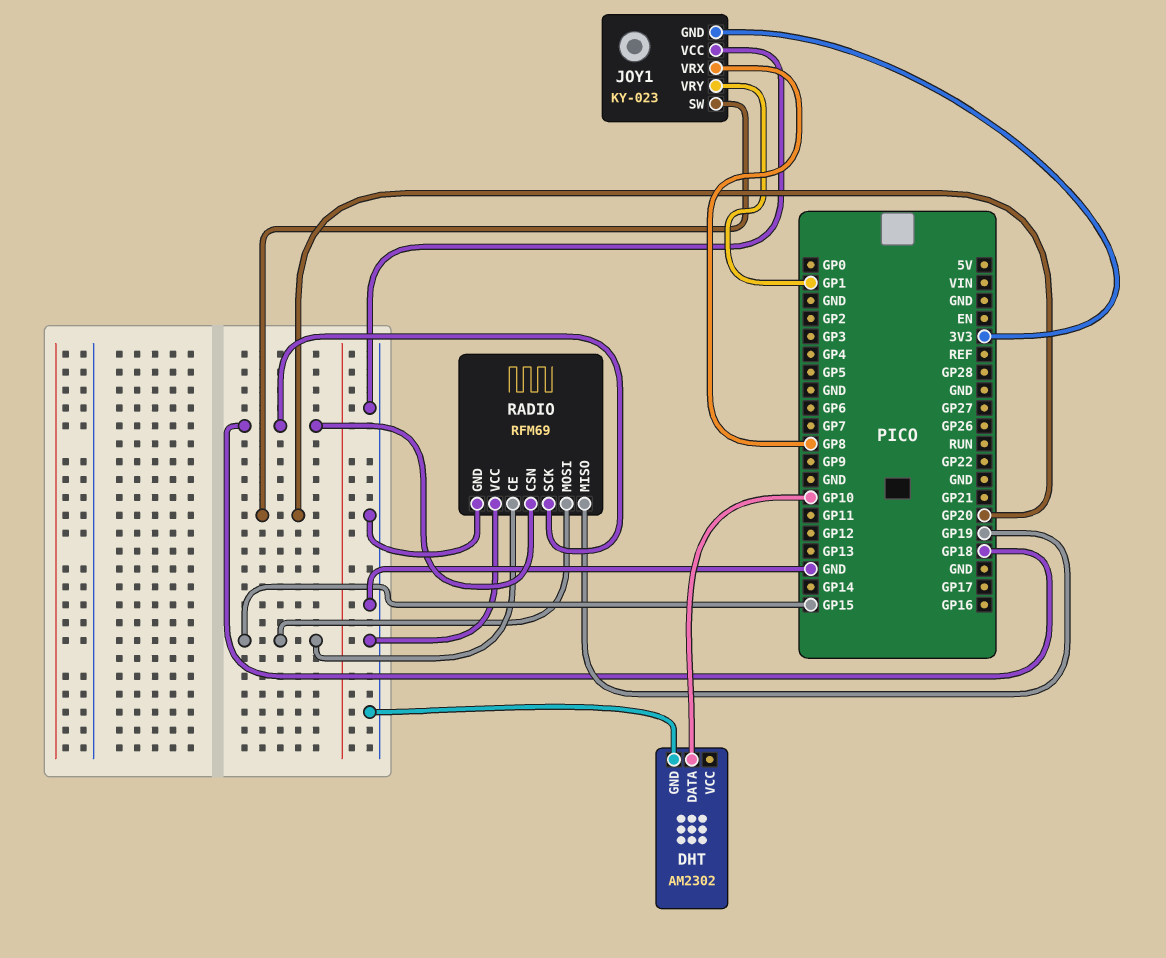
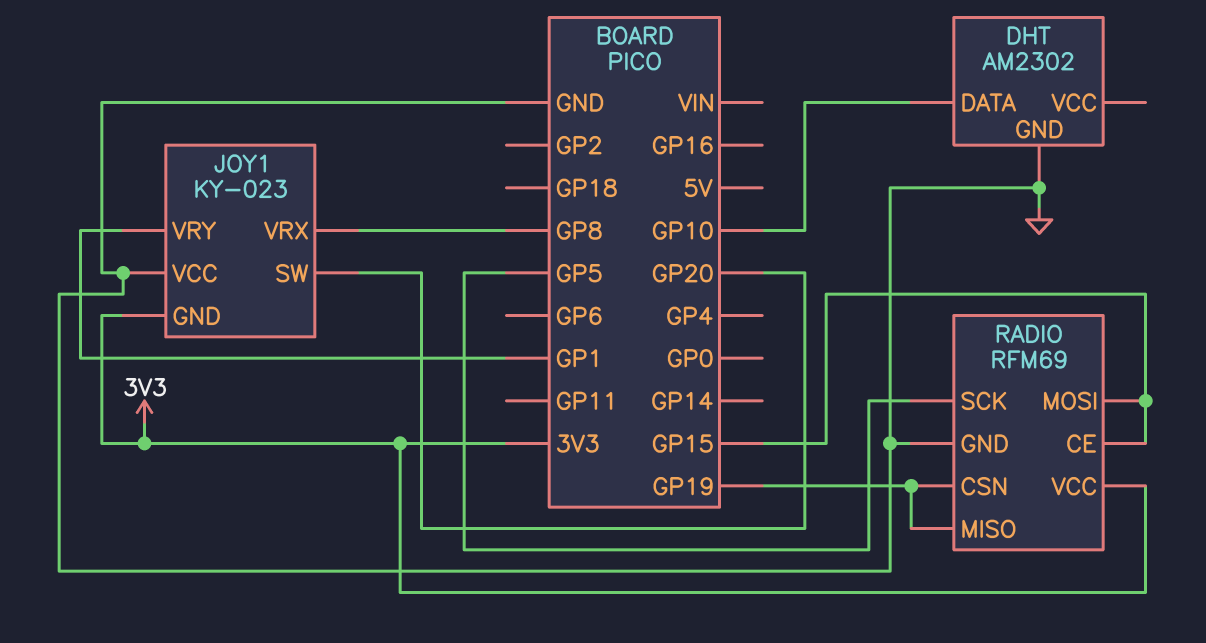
RADIO pin CSN: GP18 -> GP19
RADIO pin SCK: GP18 -> GP5
RADIO pin VCC: GND -> 3V3

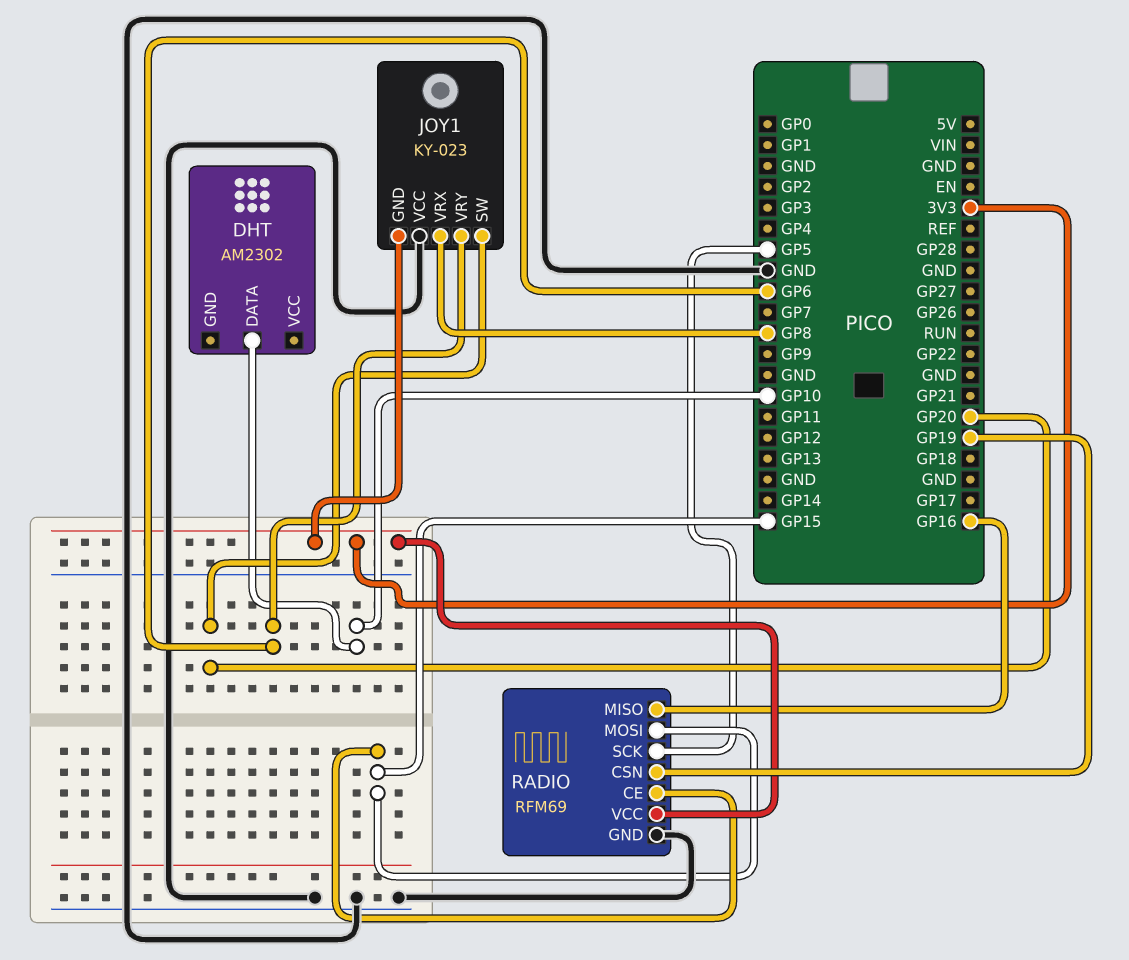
DHT pin GND: GND -> none
JOY1 pin VRY: GP1 -> GP6
RADIO pin MISO: GP19 -> GP16

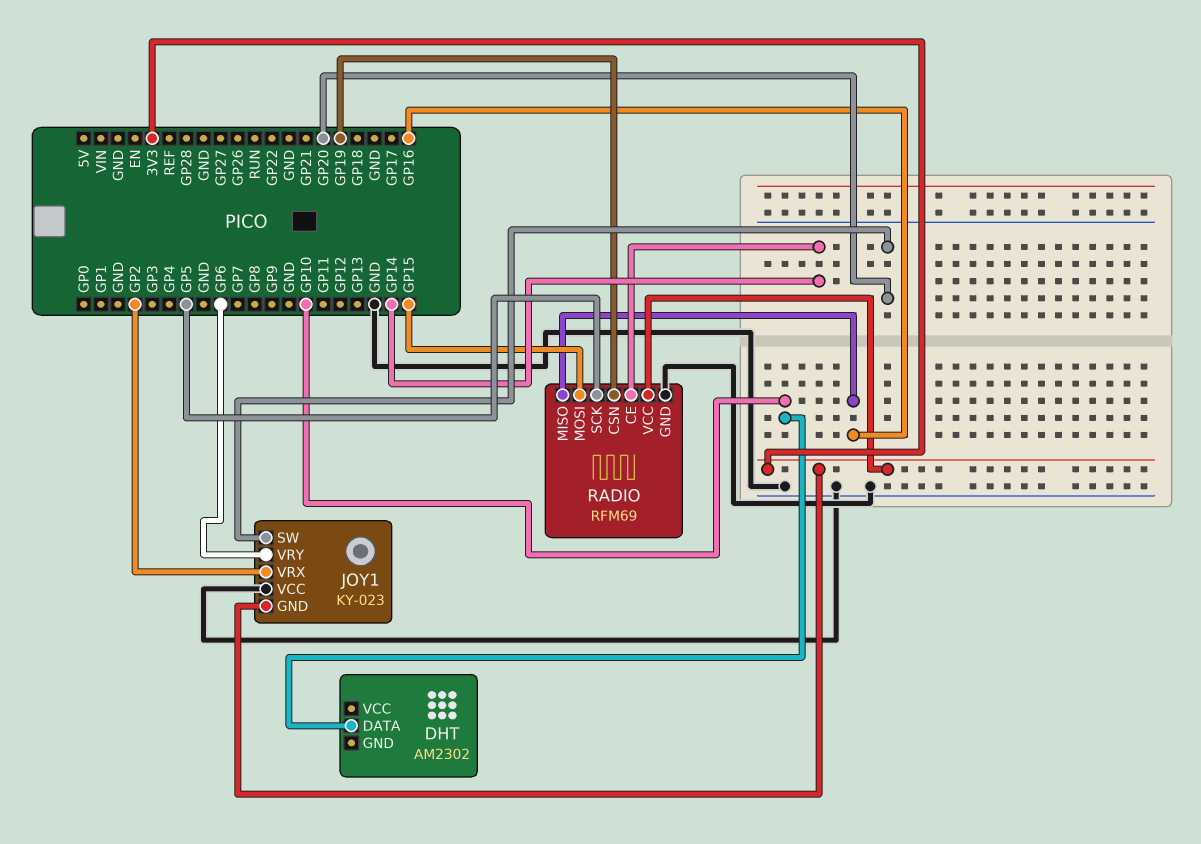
JOY1 pin VRX: GP8 -> GP2
RADIO pin CE: GP15 -> GP14

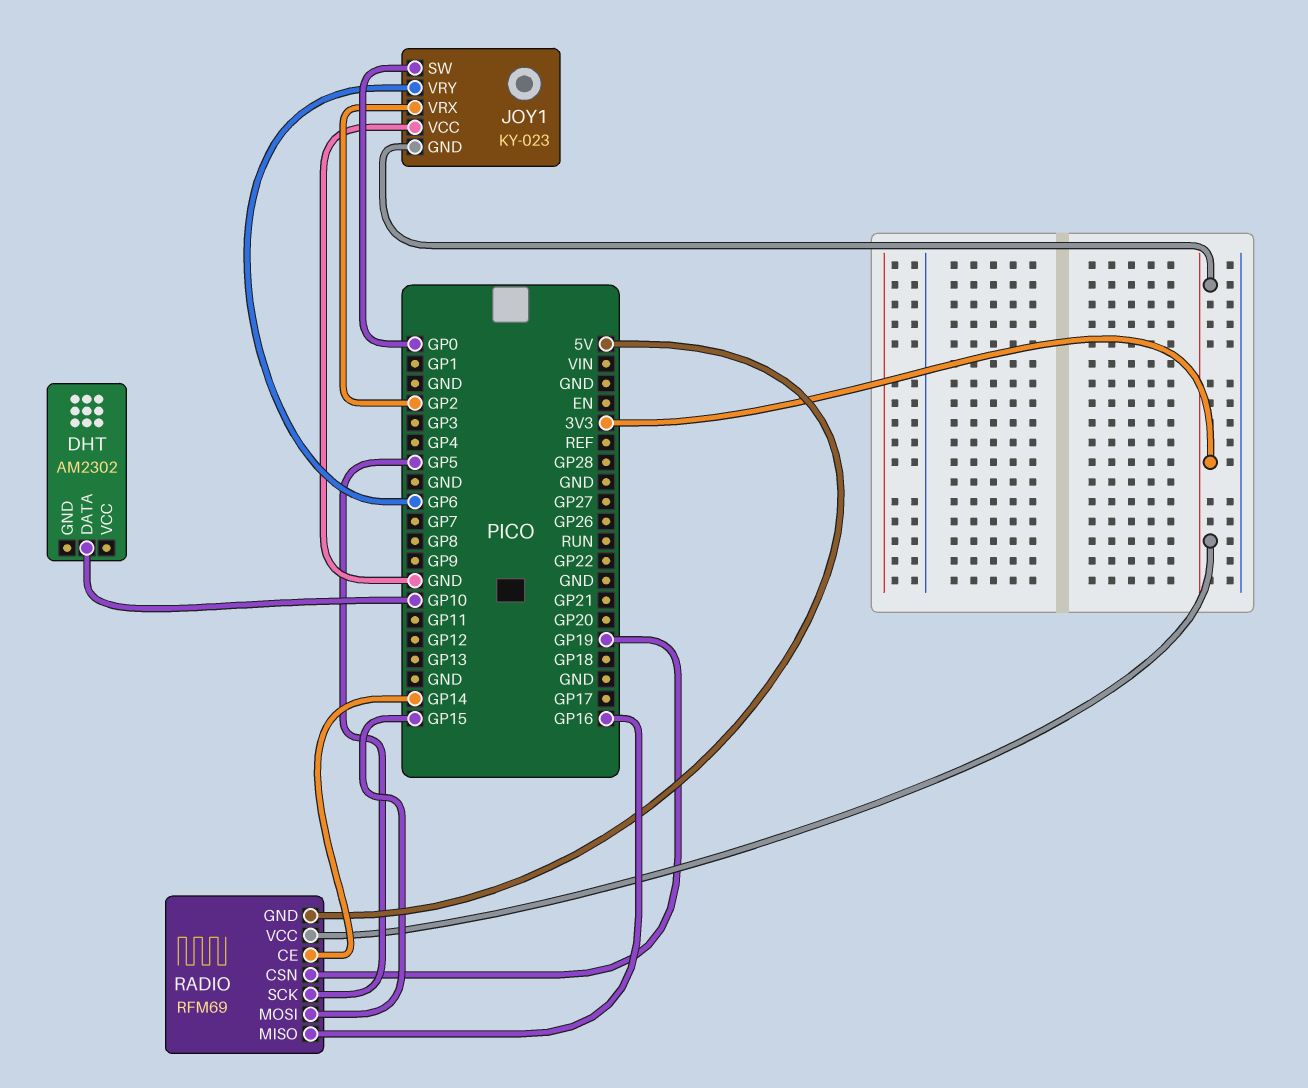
JOY1 pin SW: GP20 -> GP0
RADIO pin GND: GND -> 5V

